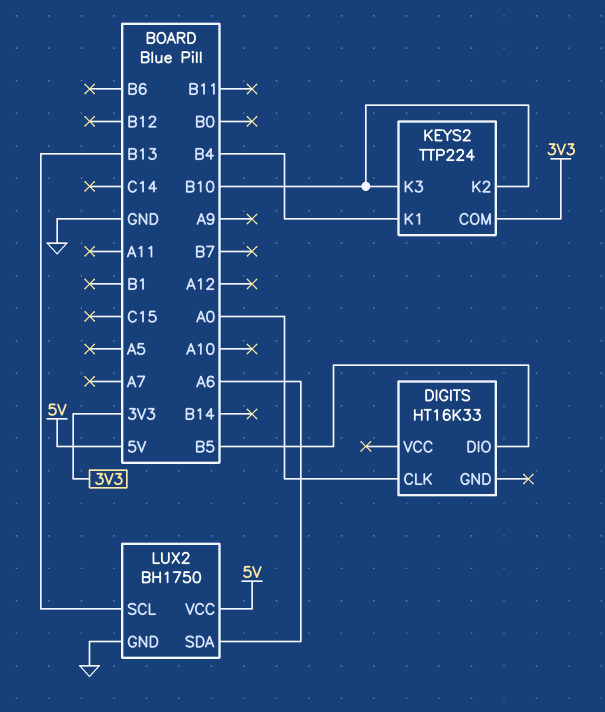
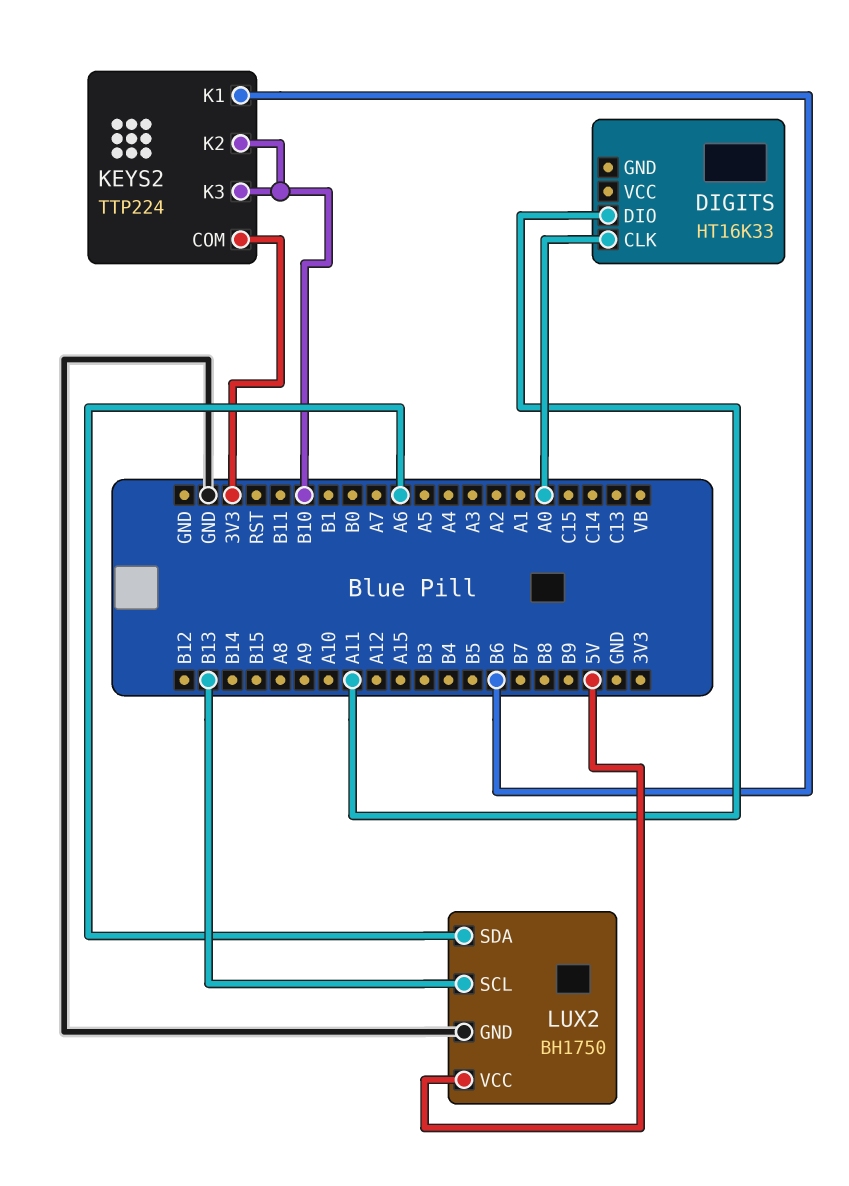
DIGITS pin DIO: B5 -> A11
KEYS2 pin K1: B4 -> B6

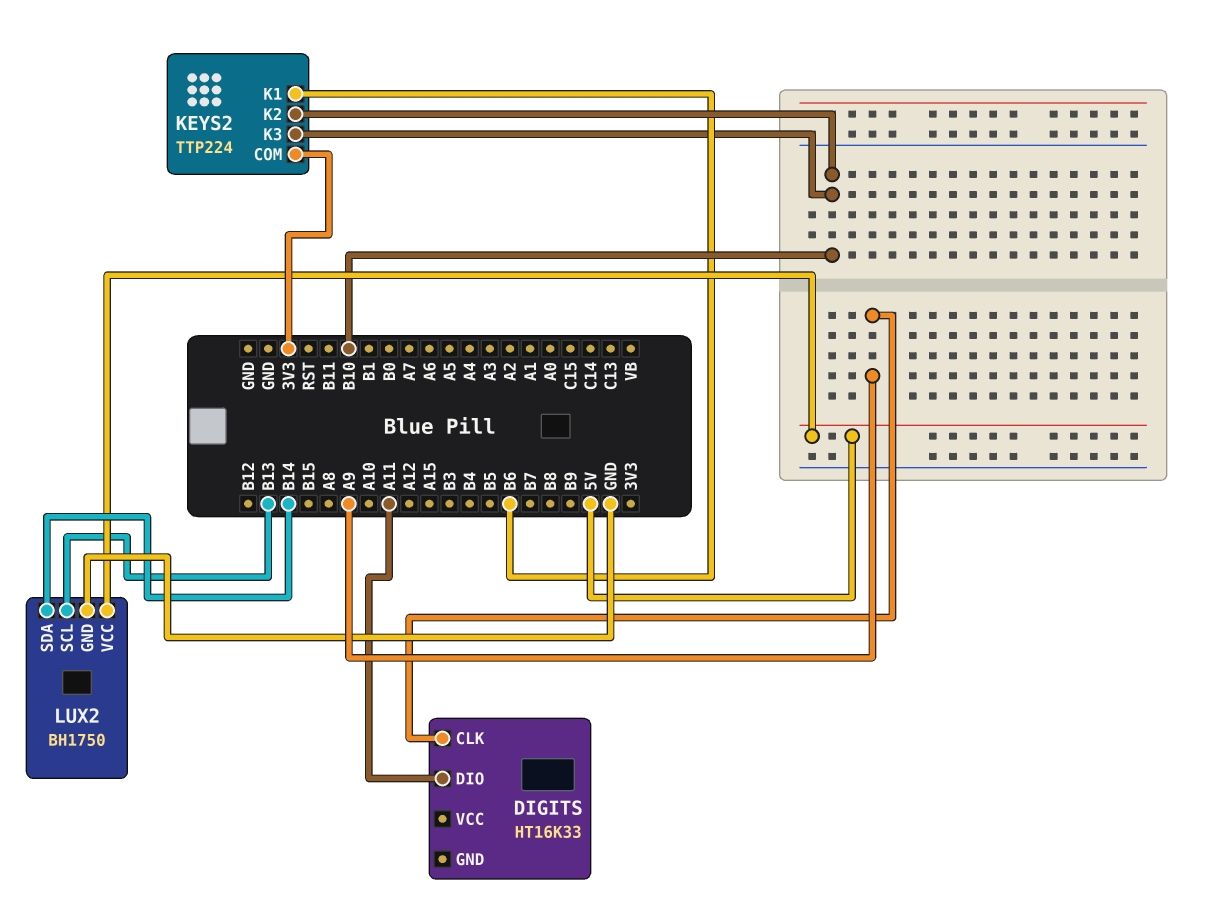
DIGITS pin CLK: A0 -> A9
LUX2 pin SDA: A6 -> B14

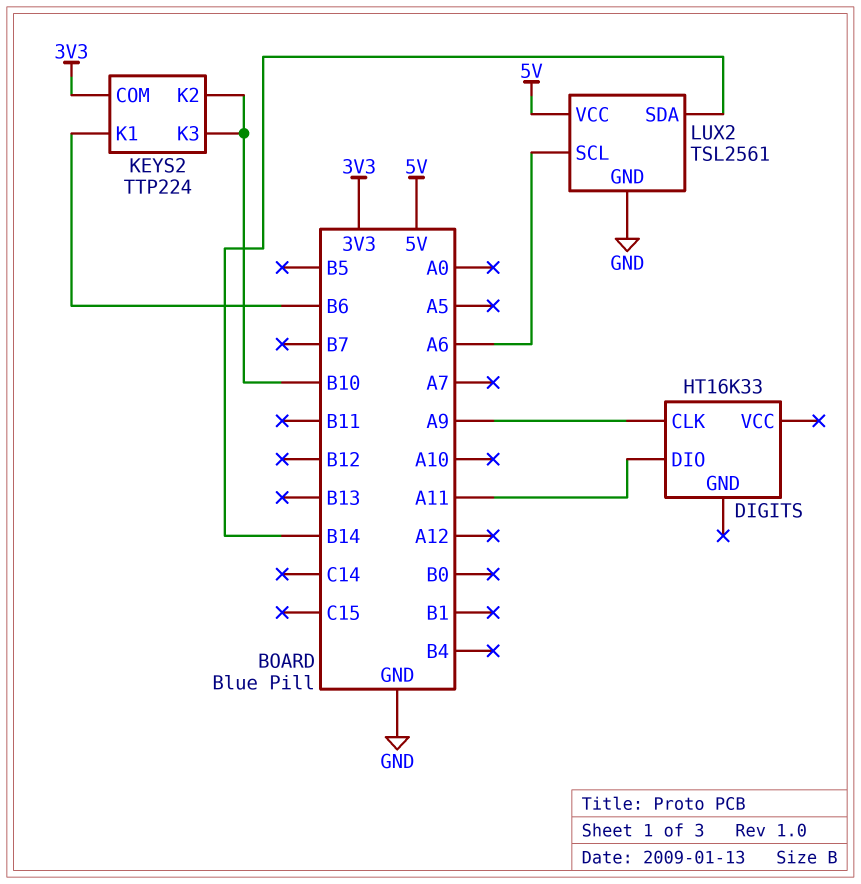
LUX2: BH1750 -> TSL2561
LUX2 pin SCL: B13 -> A6

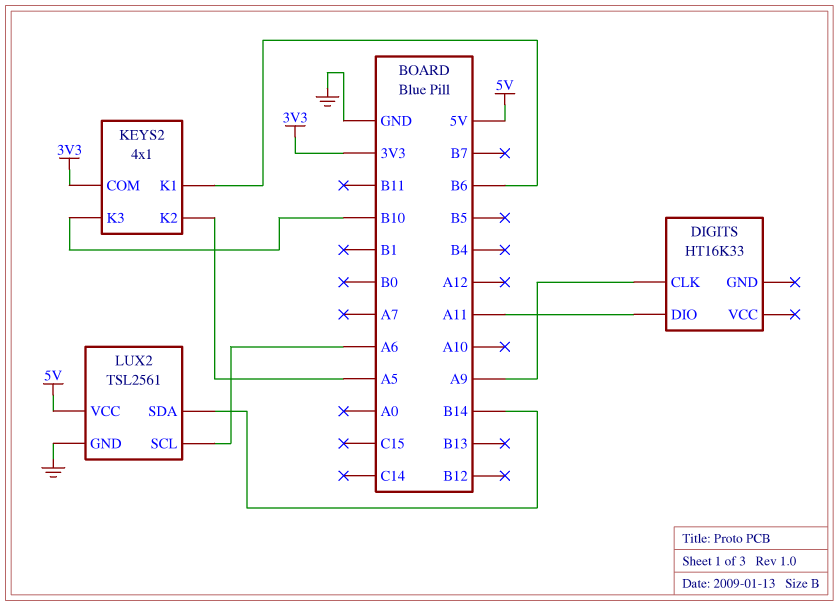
KEYS2: TTP224 -> 4x1
KEYS2 pin K2: B10 -> A5

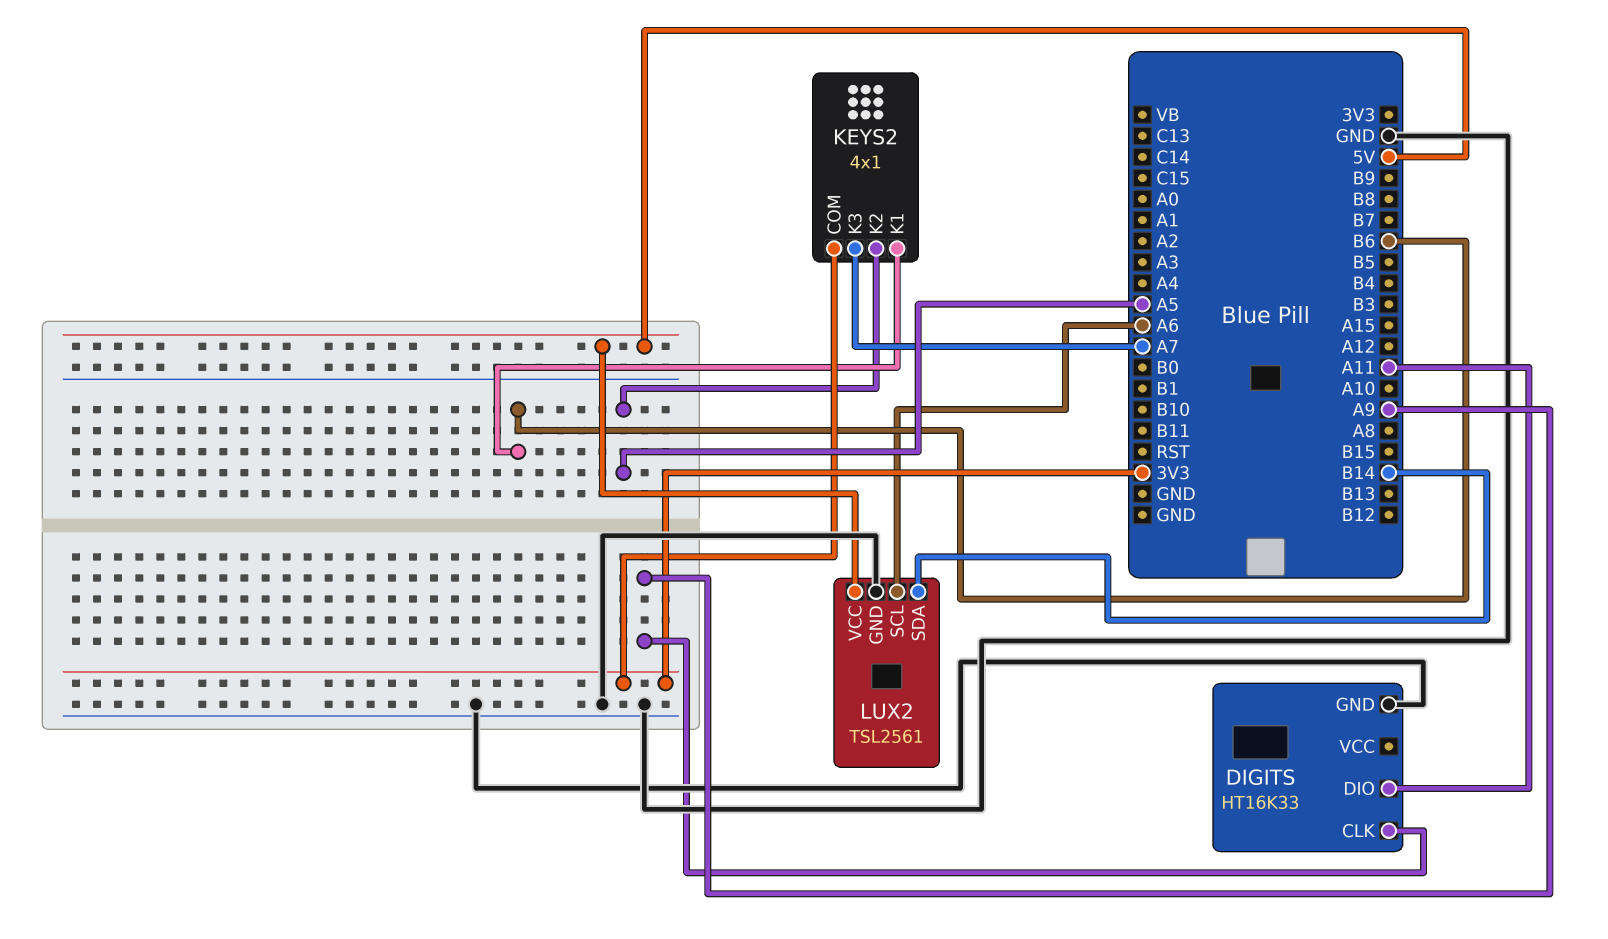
DIGITS pin GND: none -> GND
KEYS2 pin K3: B10 -> A7

